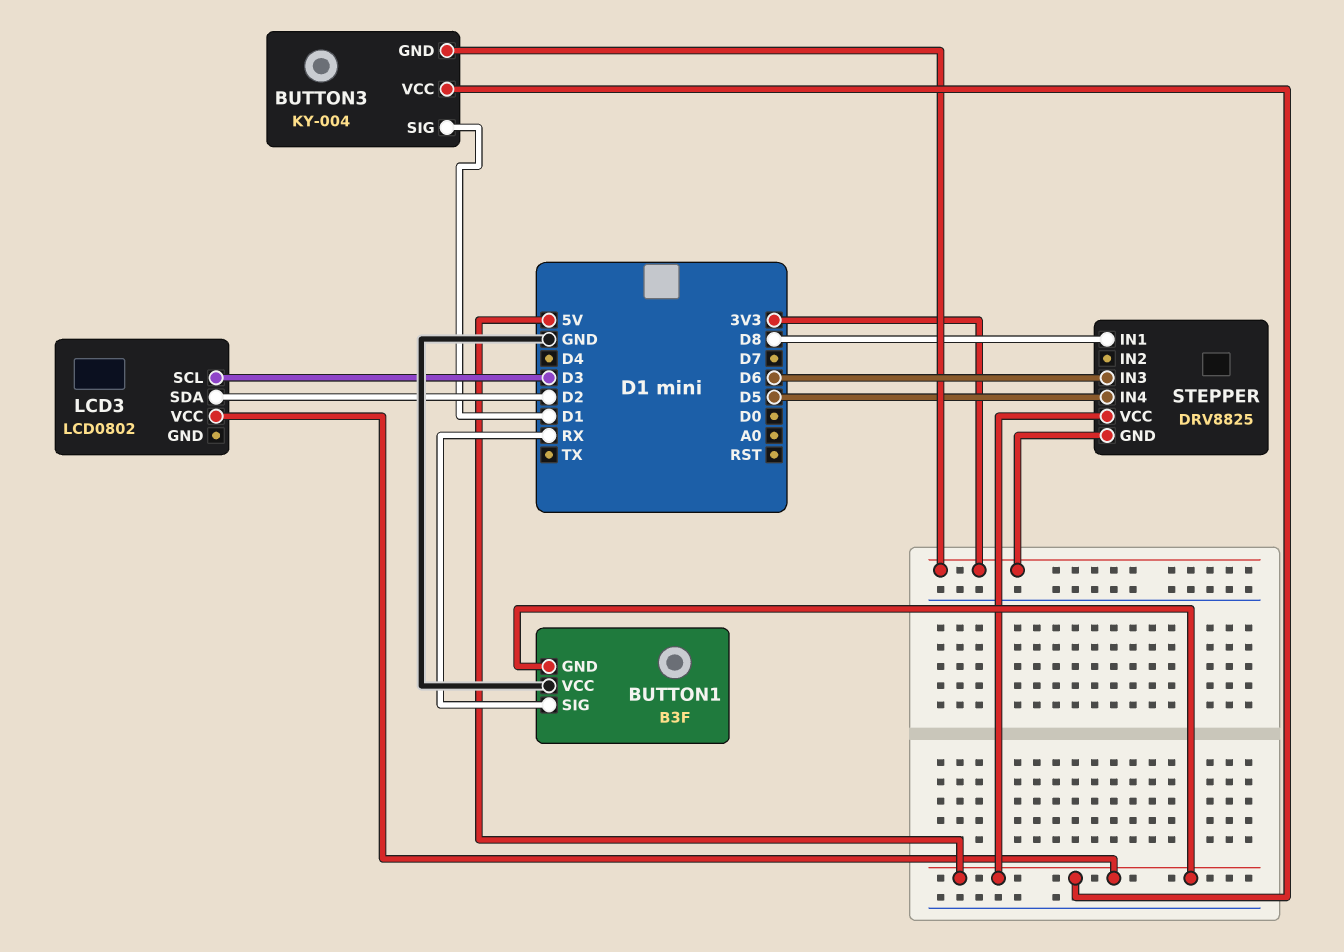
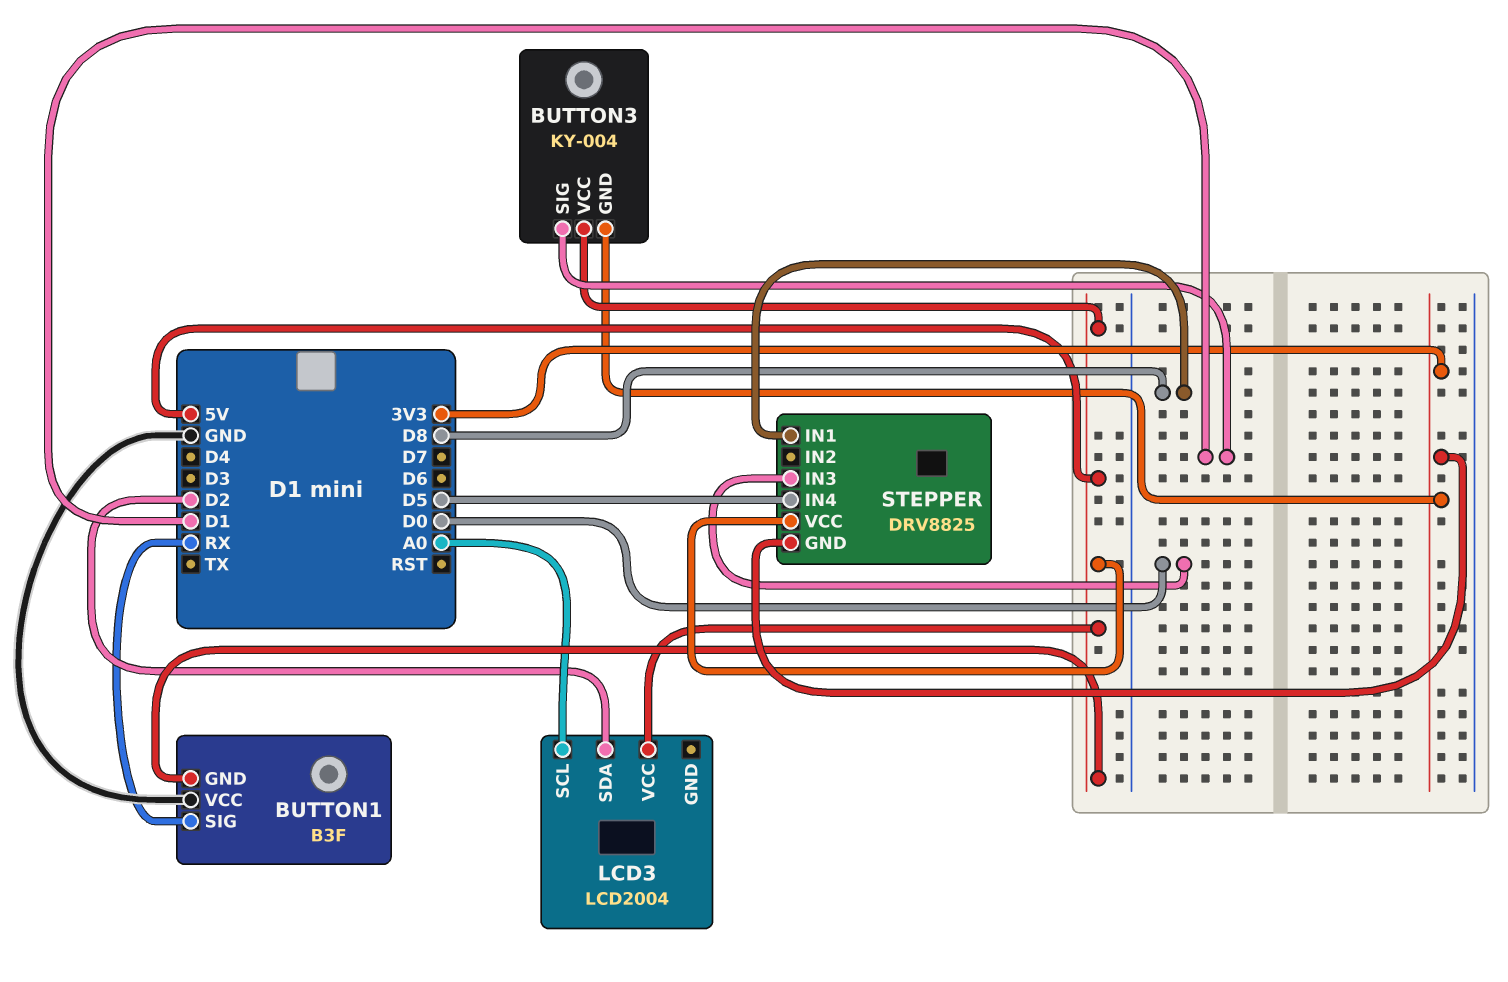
LCD3: LCD0802 -> LCD2004
LCD3 pin SCL: D3 -> A0
STEPPER pin IN3: D6 -> D0

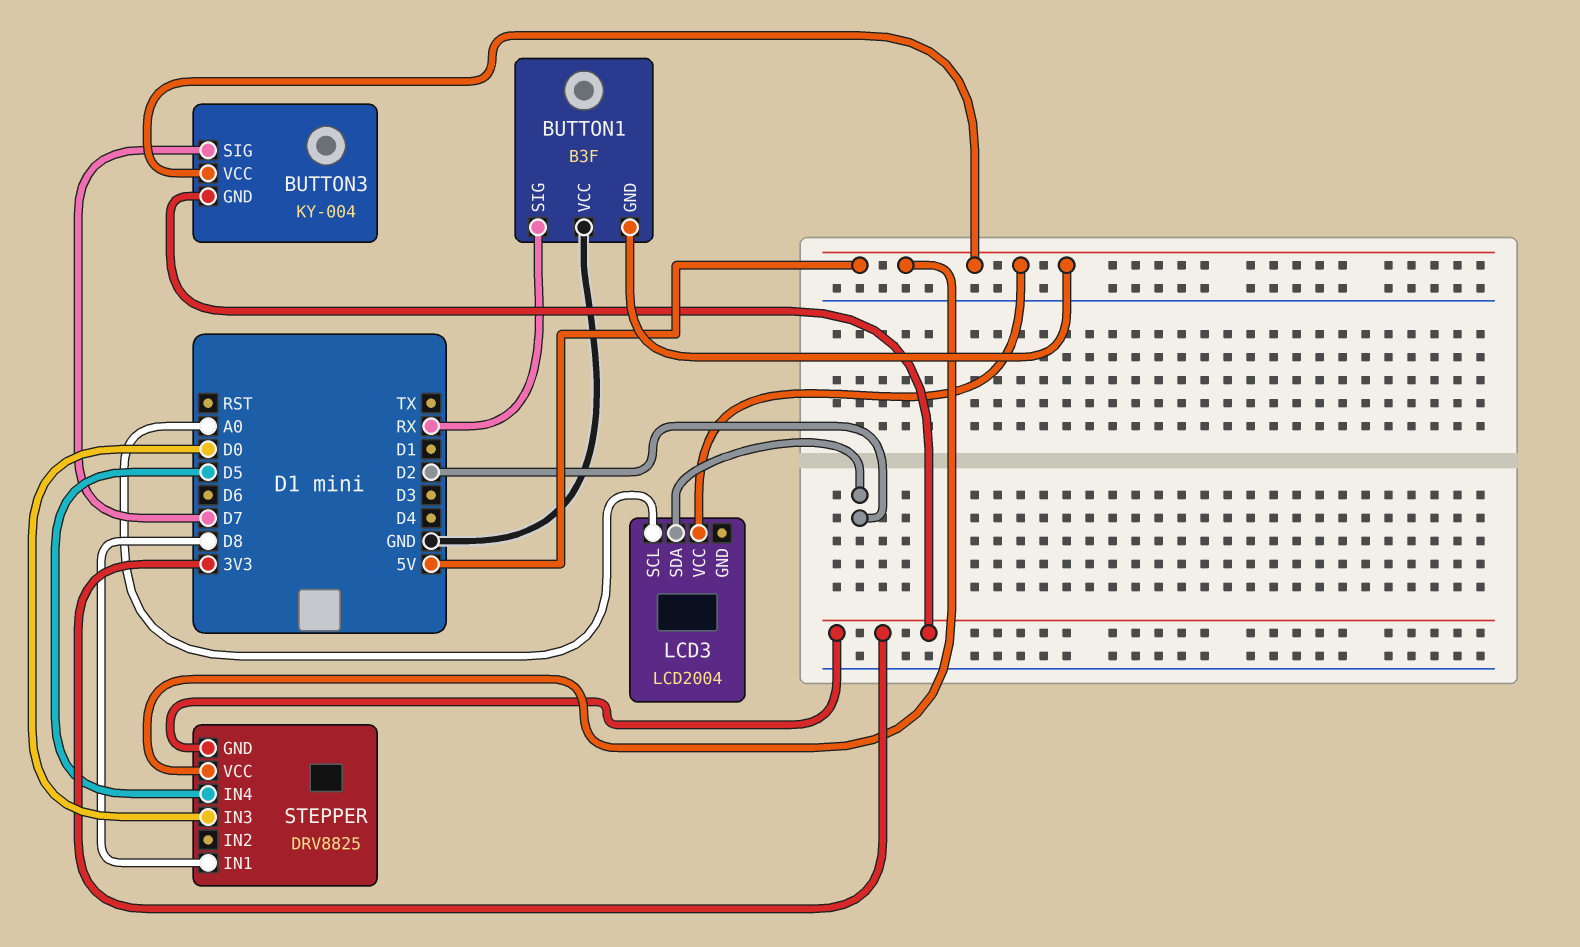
BUTTON3 pin SIG: D1 -> D7

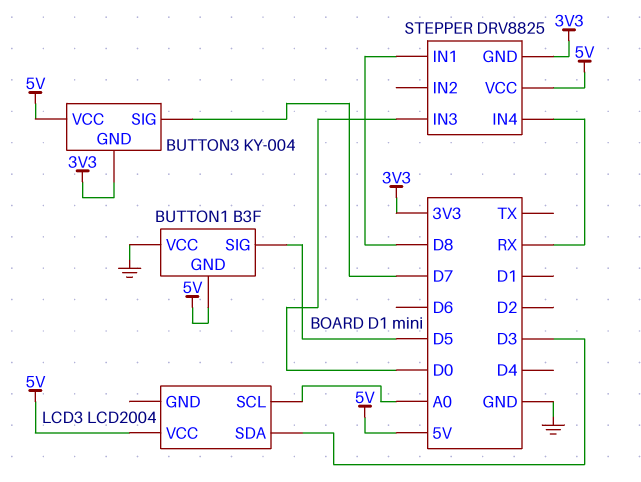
BUTTON1 pin SIG: RX -> D5
LCD3 pin SDA: D2 -> D3
STEPPER pin IN4: D5 -> RX

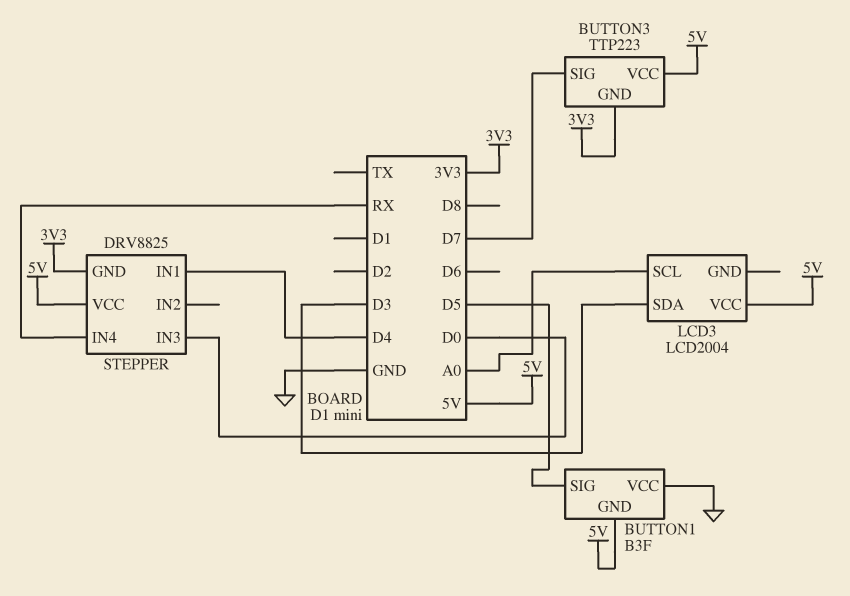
BUTTON3: KY-004 -> TTP223
STEPPER pin IN1: D8 -> D4

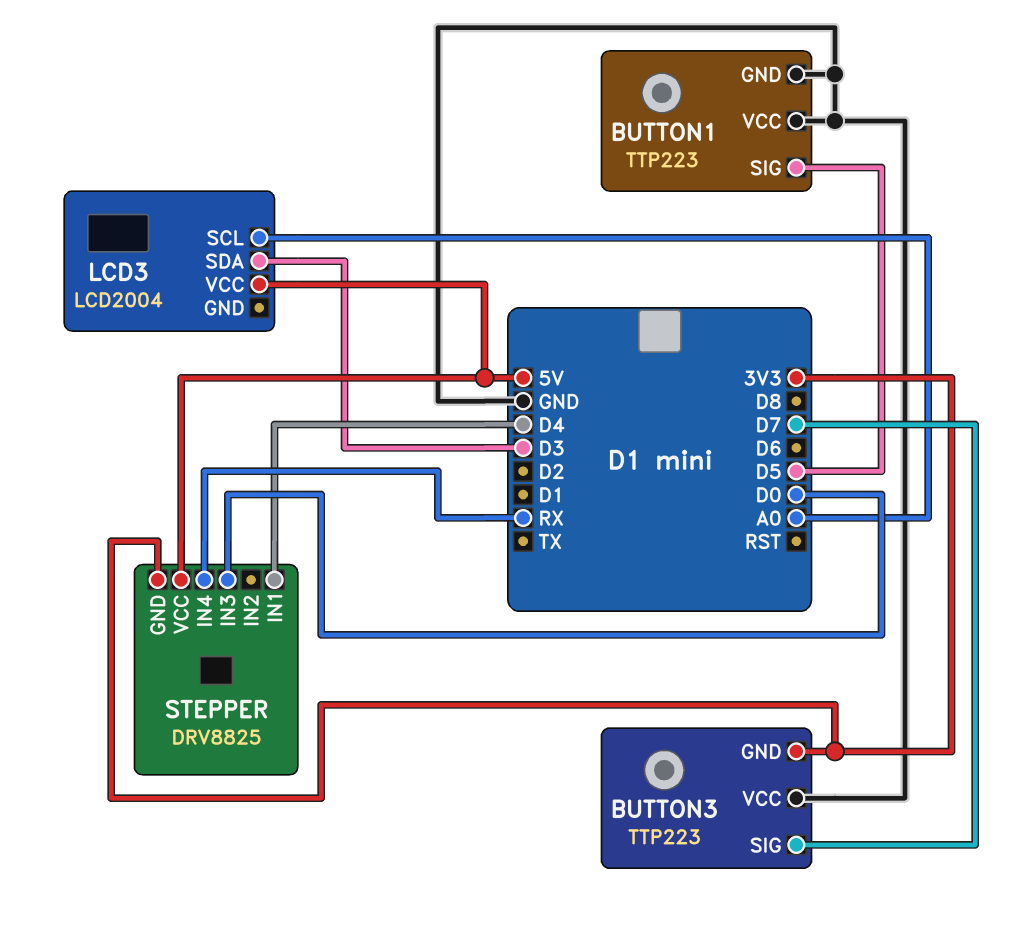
BUTTON1: B3F -> TTP223
BUTTON1 pin GND: 5V -> GND
BUTTON3 pin VCC: 5V -> GND

